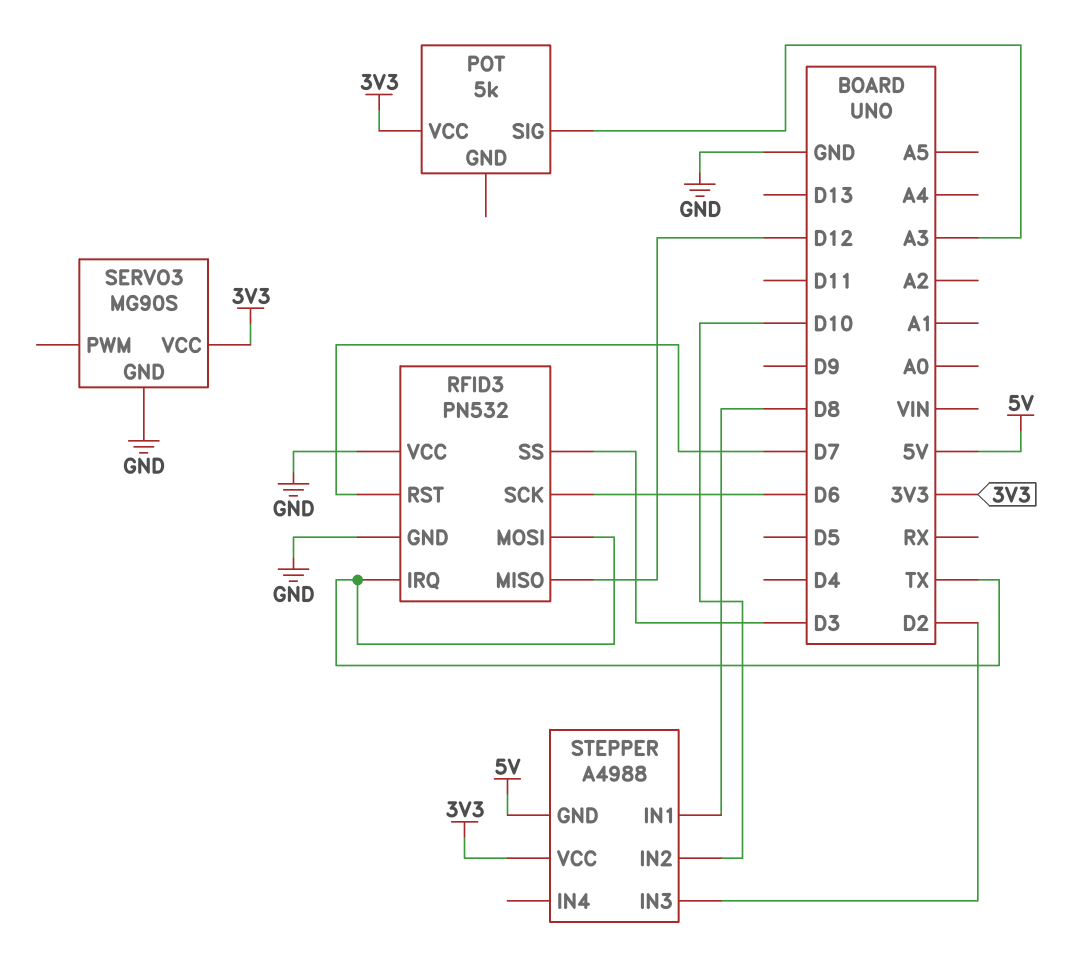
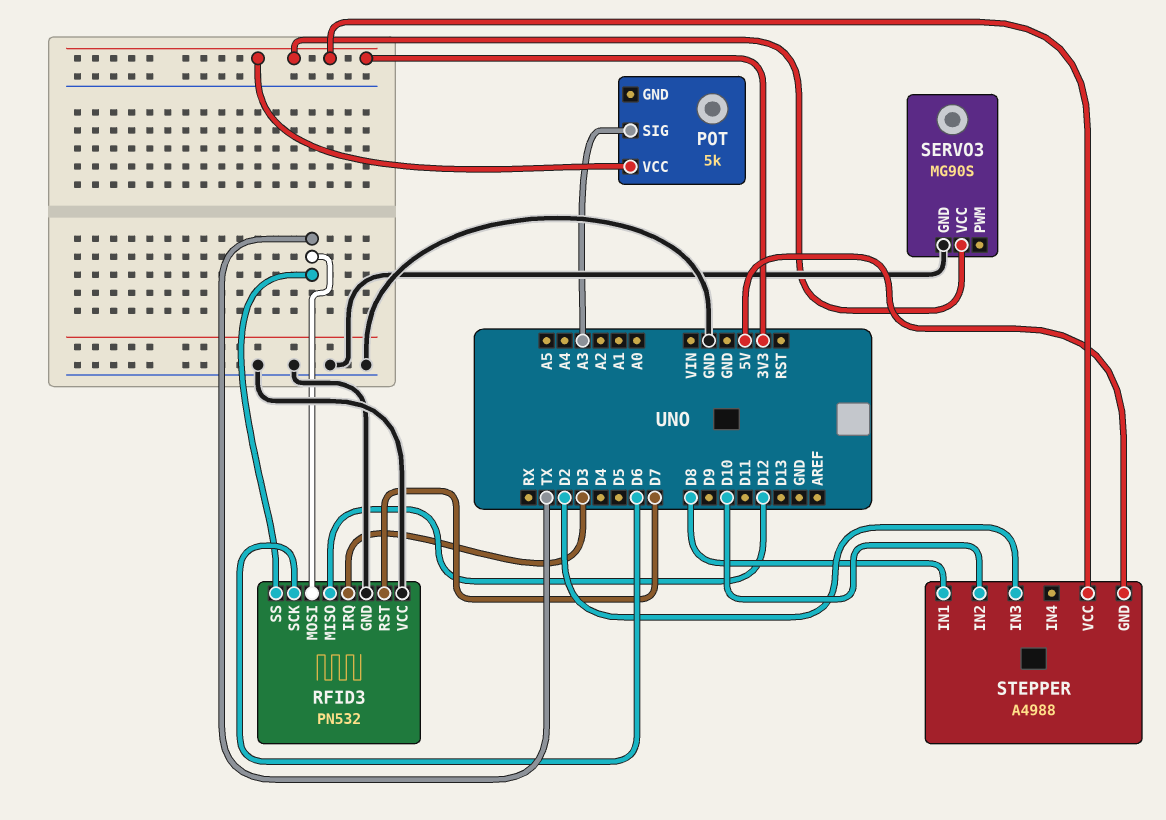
RFID3 pin IRQ: TX -> D3
RFID3 pin SS: D3 -> TX

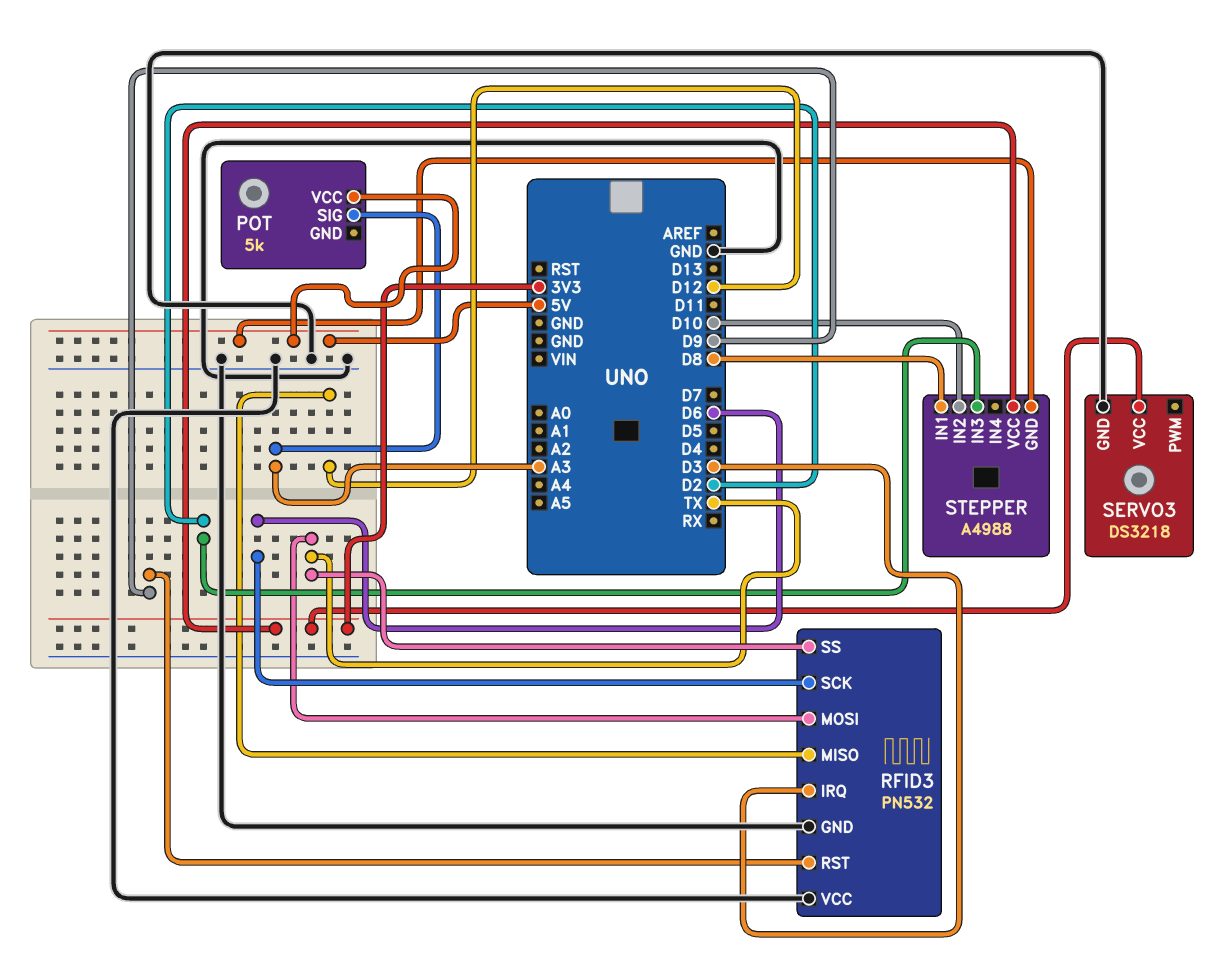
POT pin VCC: 3V3 -> 5V
RFID3 pin RST: D7 -> D9
SERVO3: MG90S -> DS3218

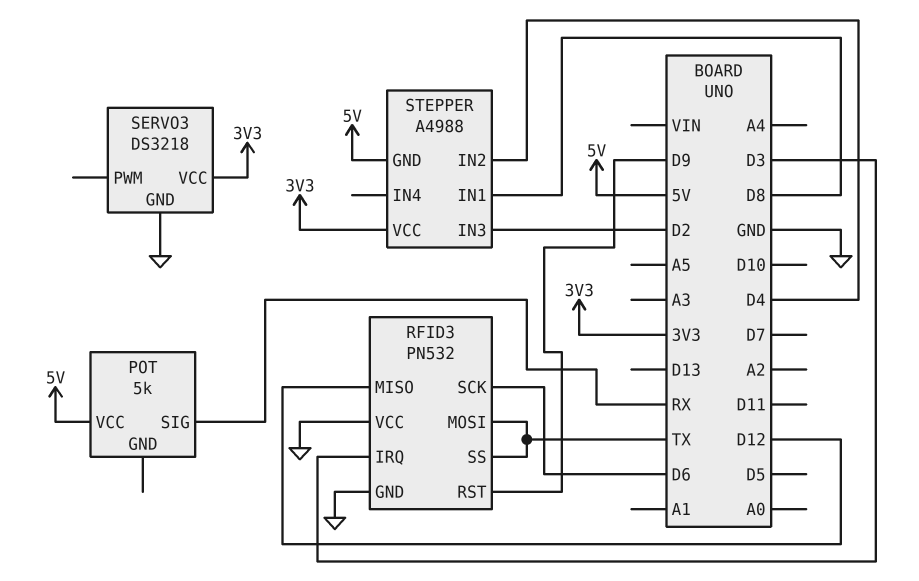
POT pin SIG: A3 -> RX
STEPPER pin IN2: D10 -> D4

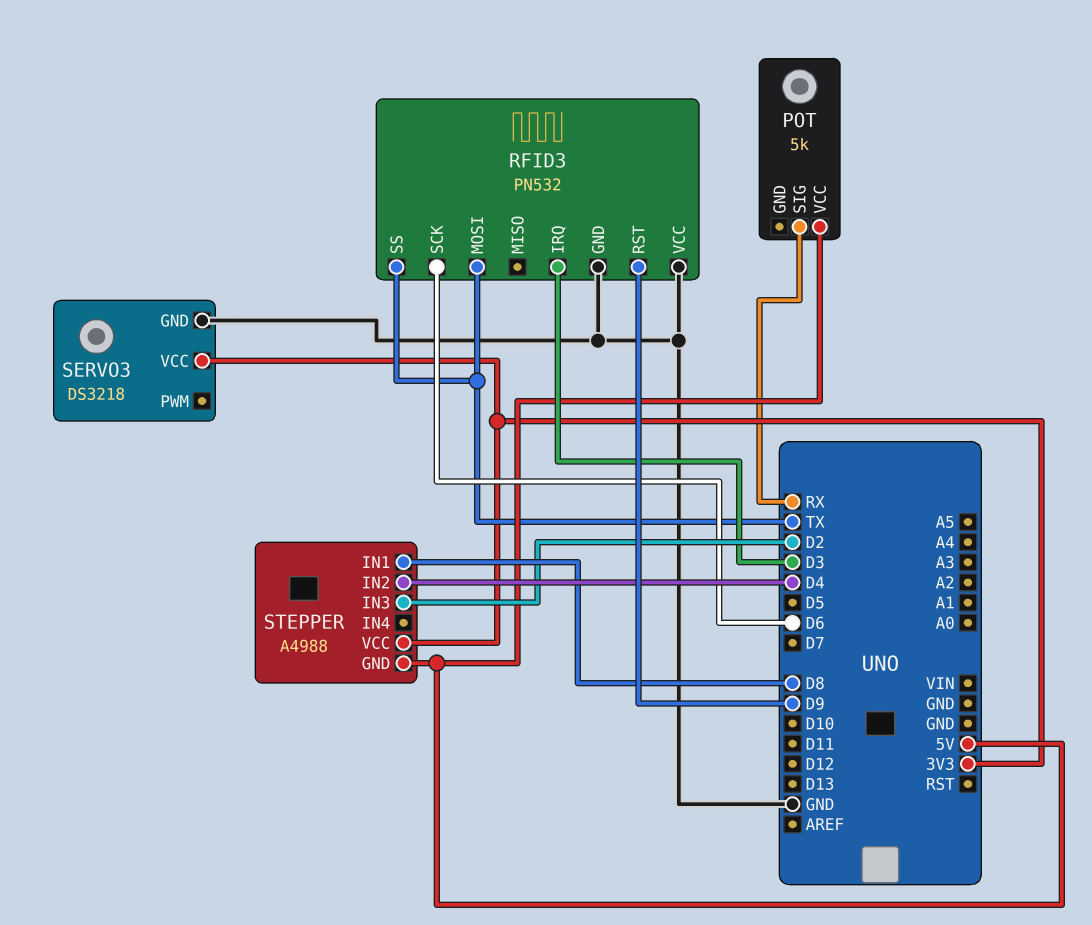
RFID3 pin MISO: D12 -> none

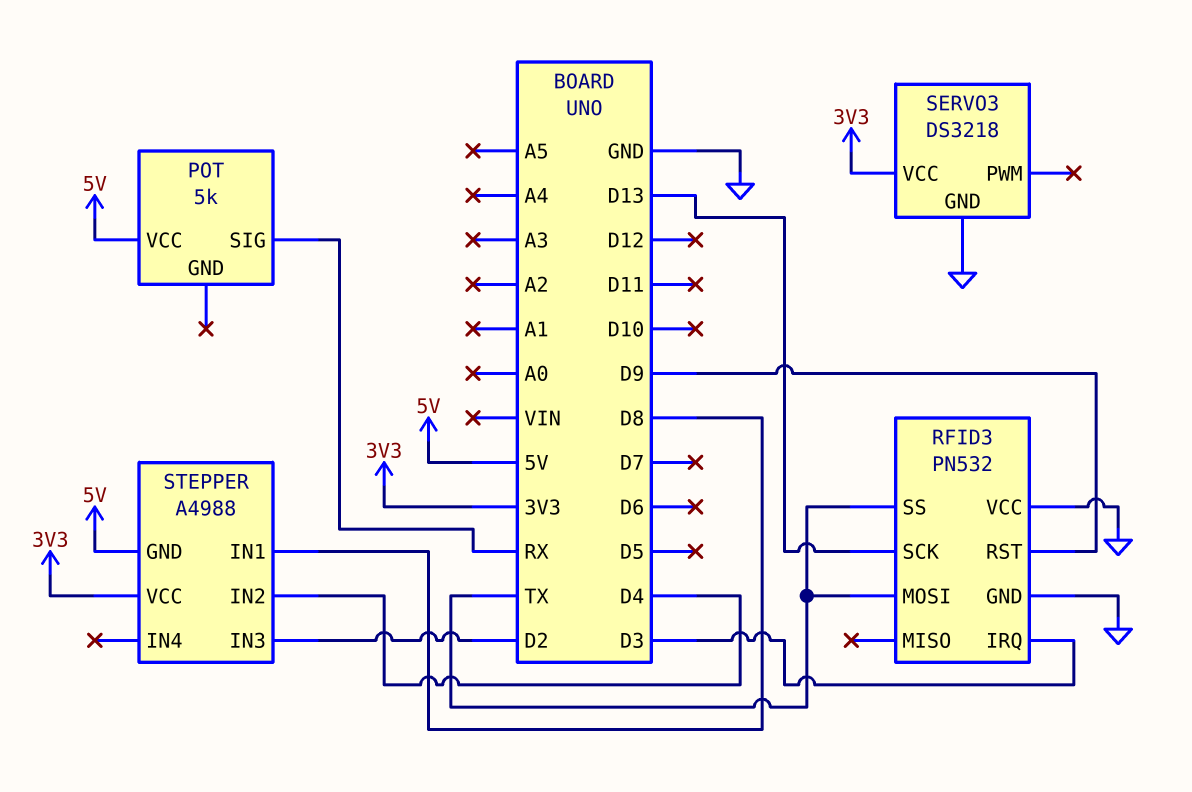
RFID3 pin SCK: D6 -> D13

